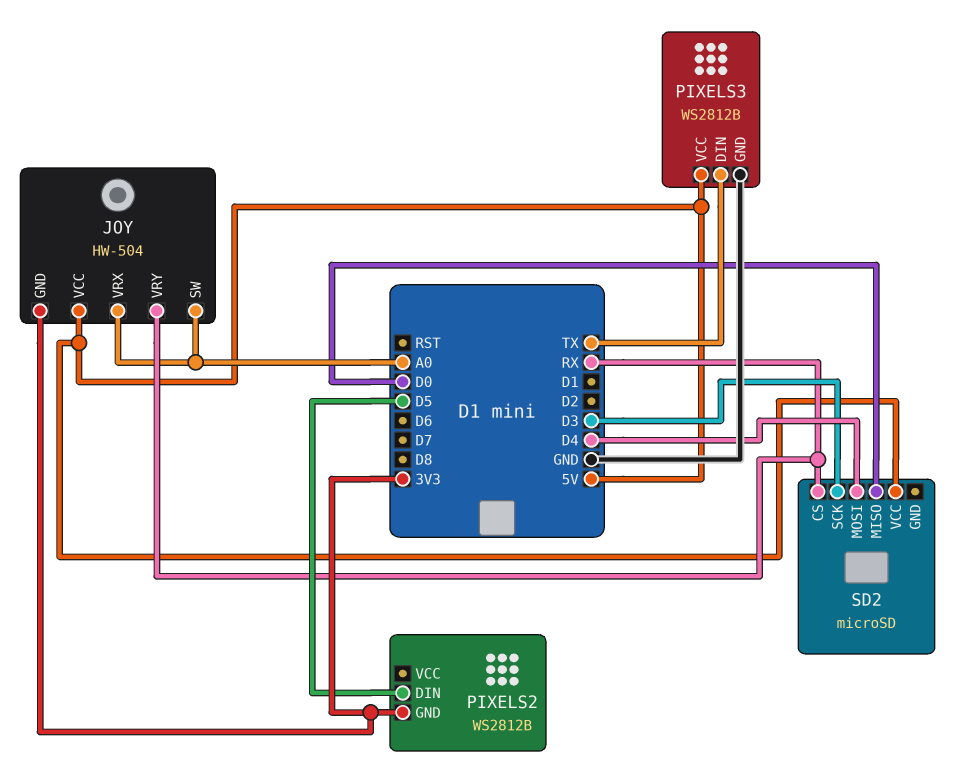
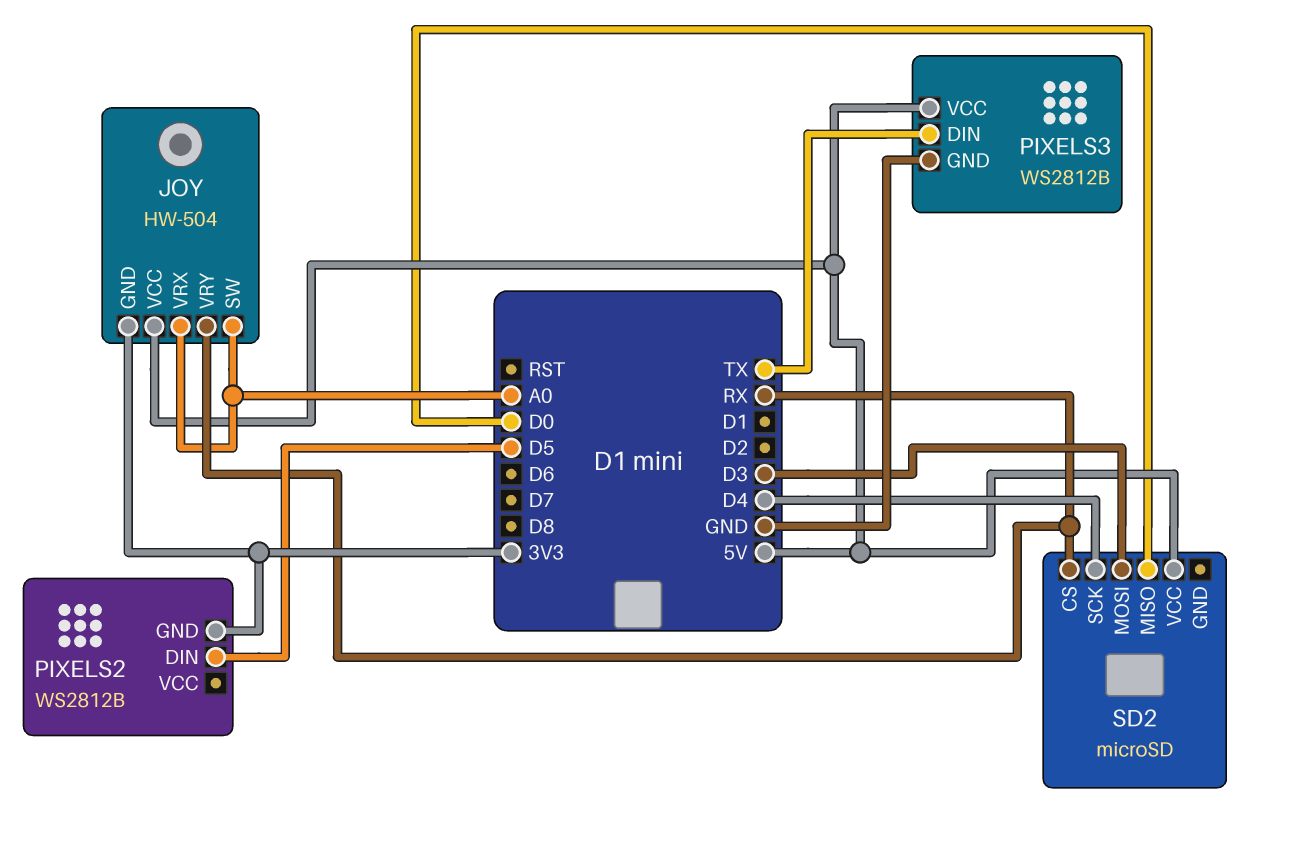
SD2 pin MOSI: D4 -> D3
SD2 pin SCK: D3 -> D4

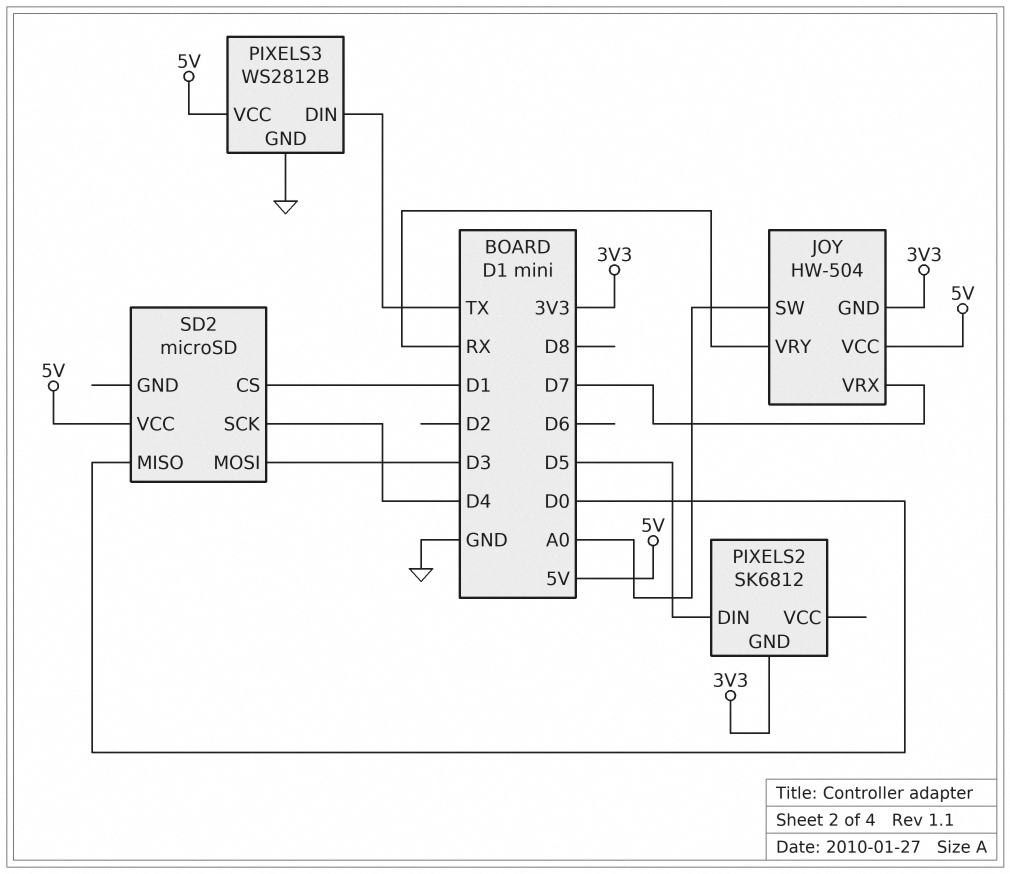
JOY pin VRX: A0 -> D7
PIXELS2: WS2812B -> SK6812
SD2 pin CS: RX -> D1

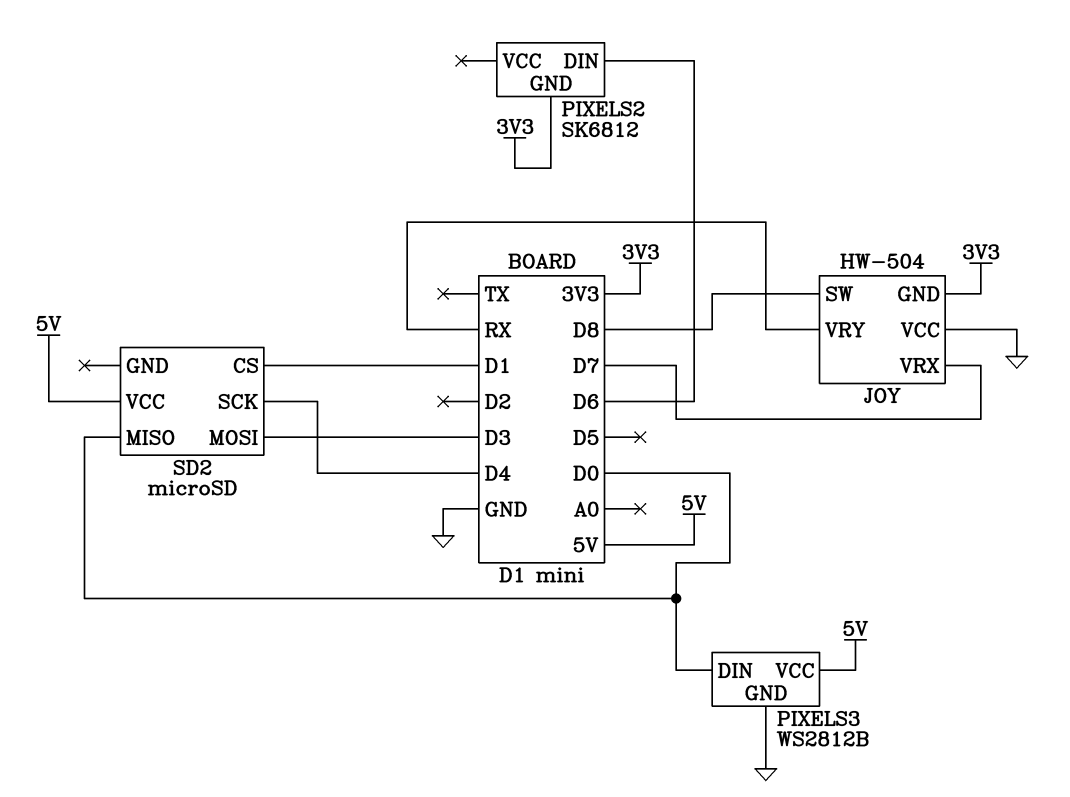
JOY pin SW: A0 -> D8
JOY pin VCC: 5V -> GND
PIXELS2 pin DIN: D5 -> D6
PIXELS3 pin DIN: TX -> D0

